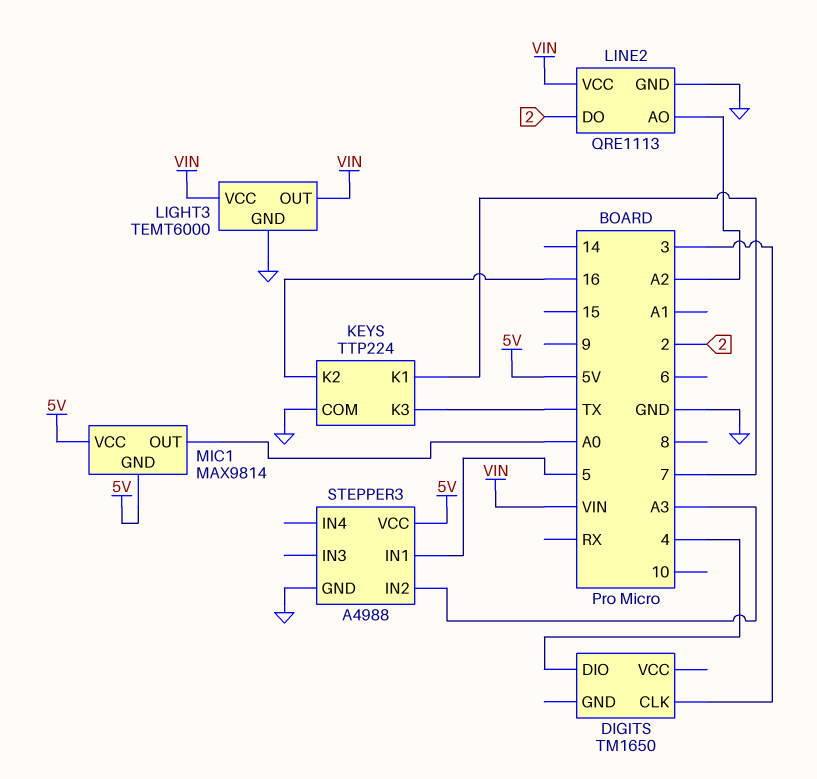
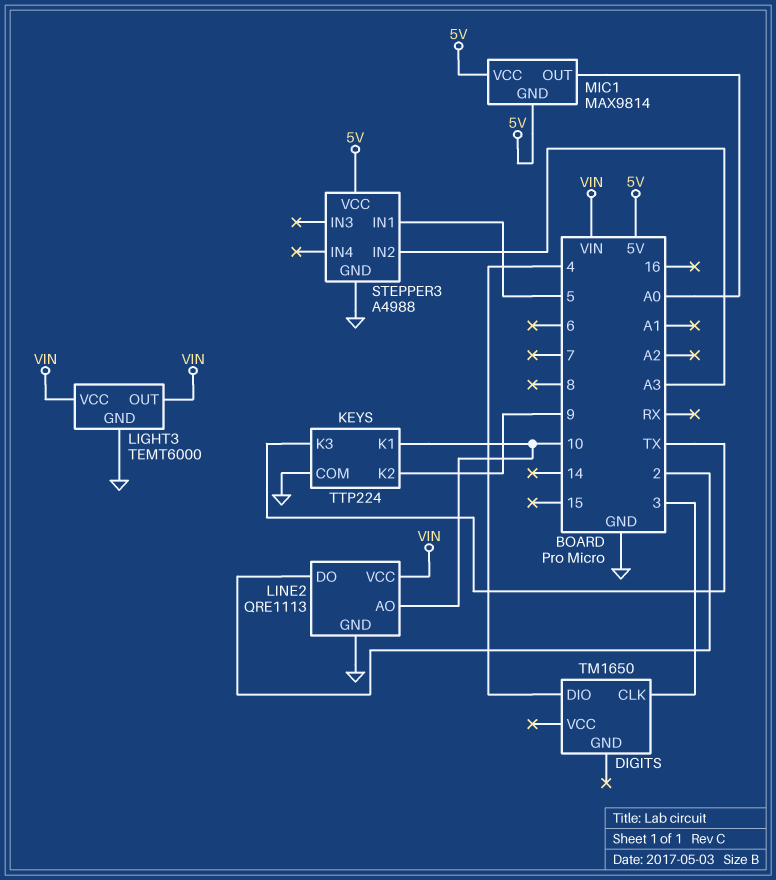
KEYS pin K1: 7 -> 10
KEYS pin K2: 16 -> 9
LINE2 pin AO: A2 -> 10

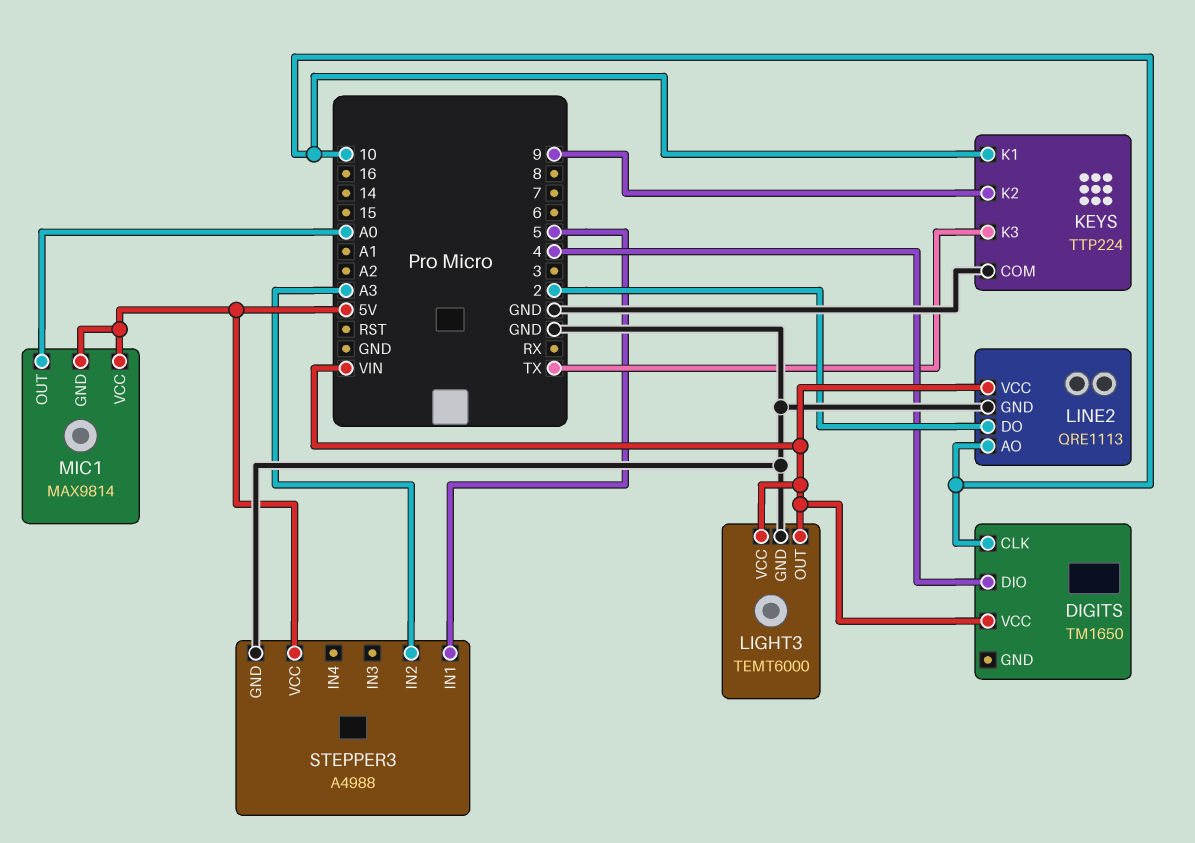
DIGITS pin CLK: 3 -> 10
DIGITS pin VCC: none -> VIN

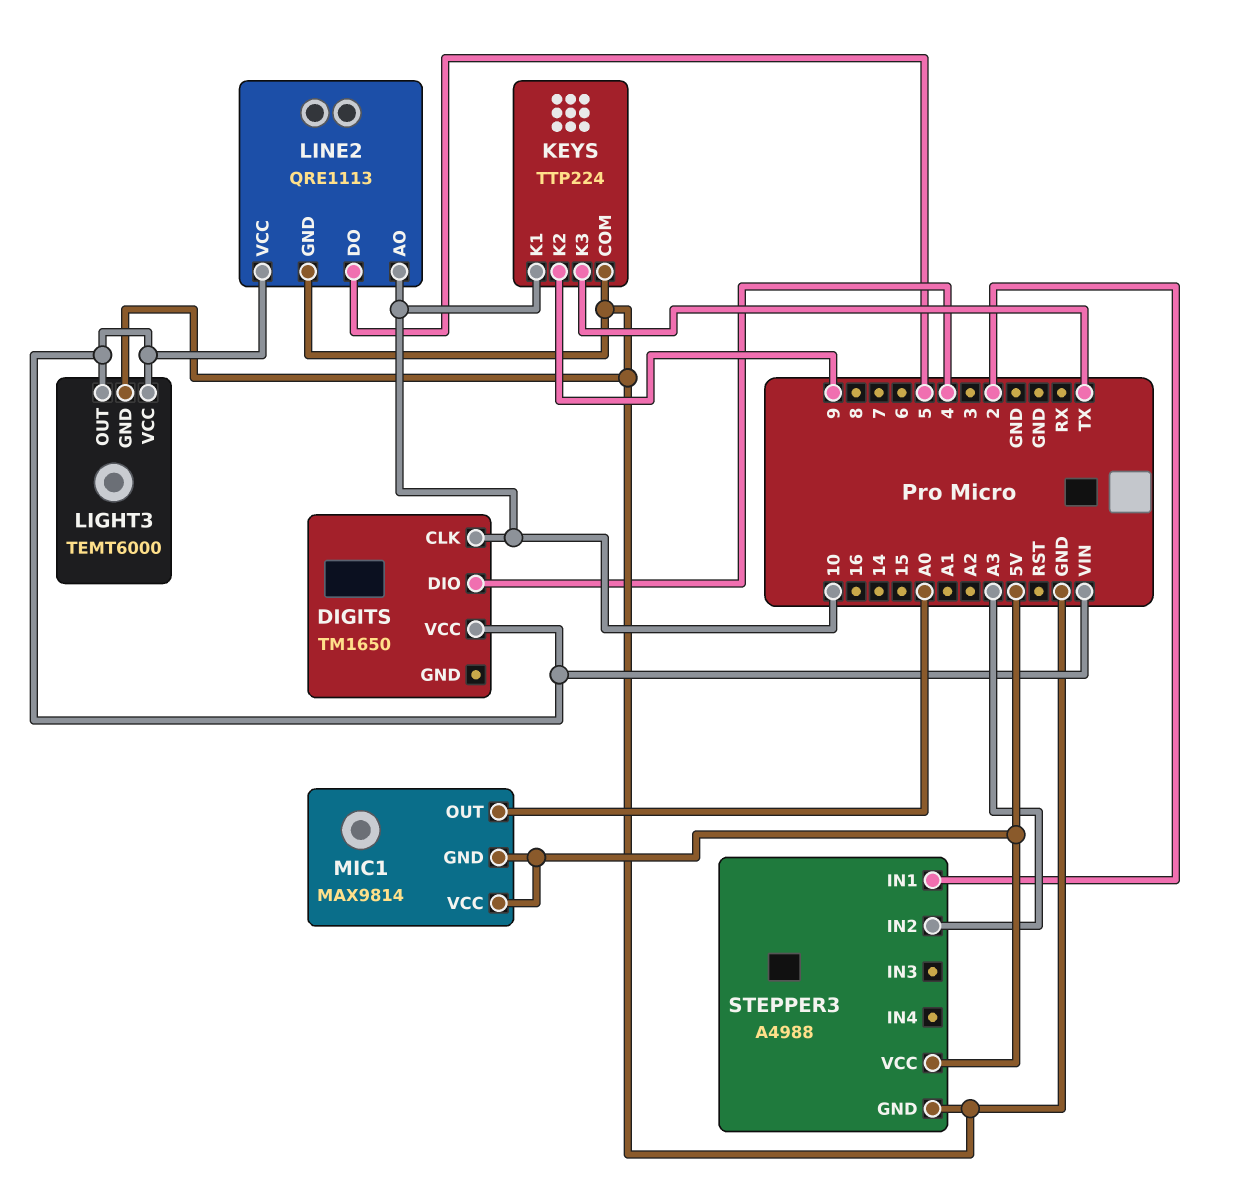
LINE2 pin DO: 2 -> 5
STEPPER3 pin IN1: 5 -> 2

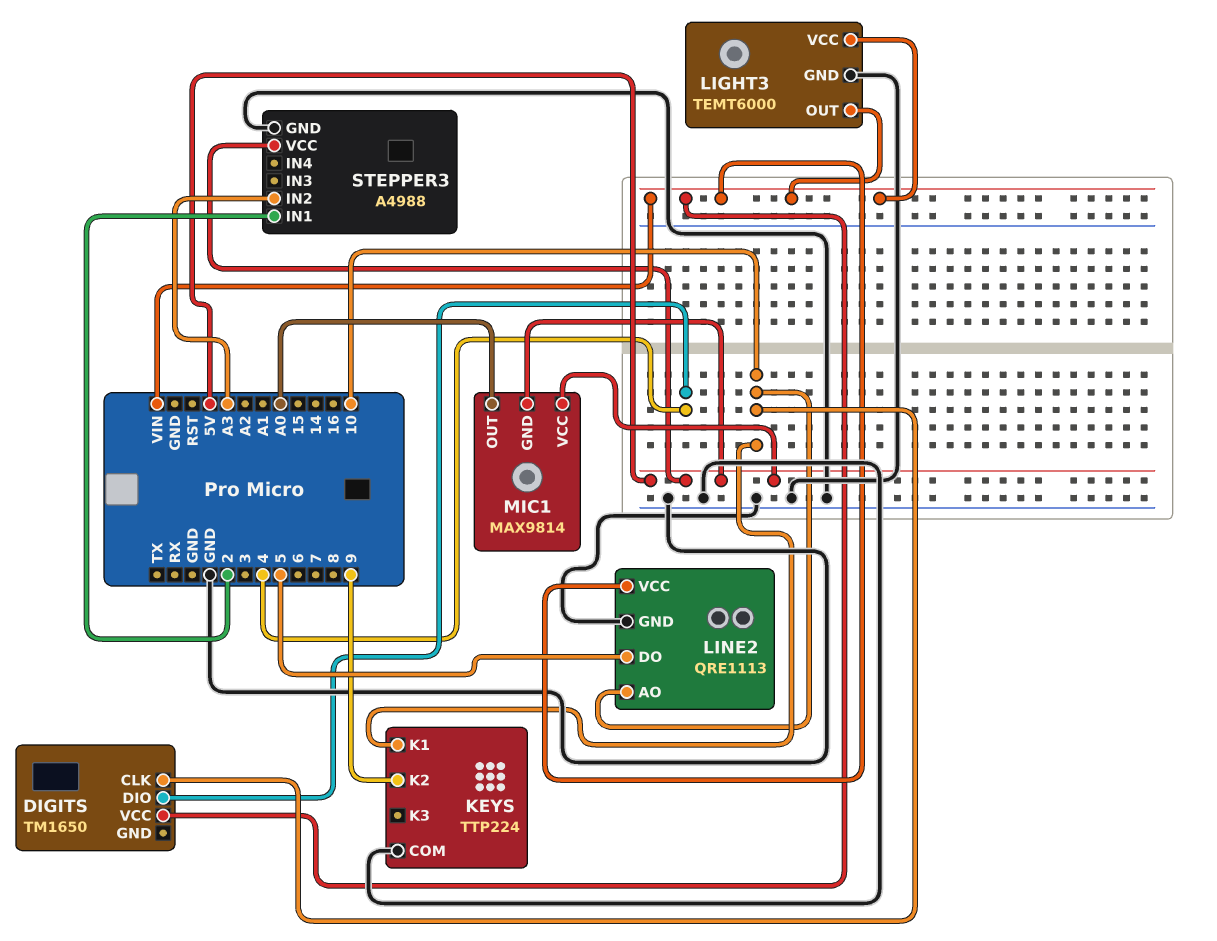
KEYS pin K3: TX -> none

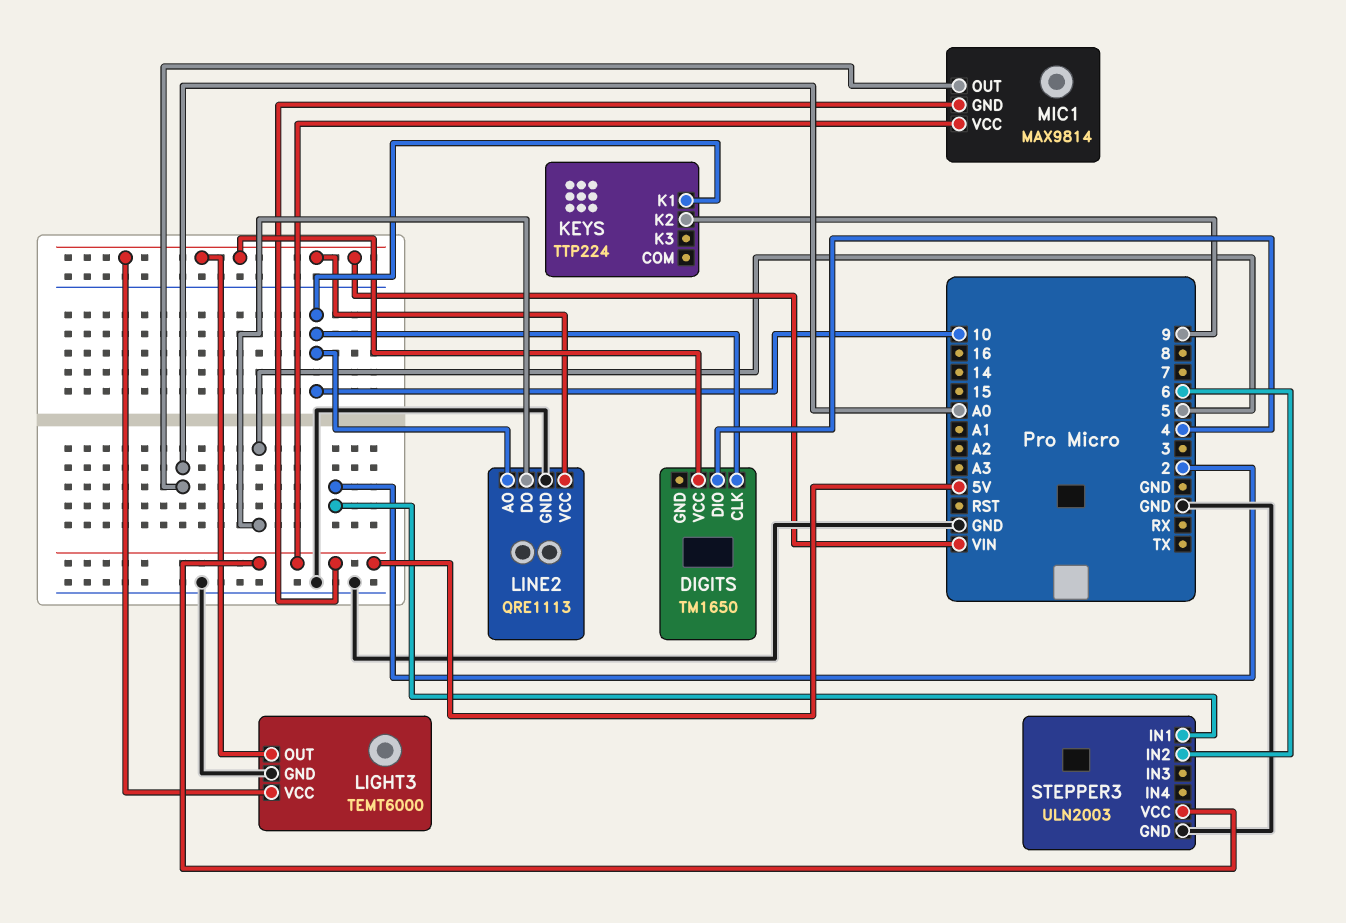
KEYS pin COM: GND -> none
STEPPER3: A4988 -> ULN2003
STEPPER3 pin IN2: A3 -> 6

